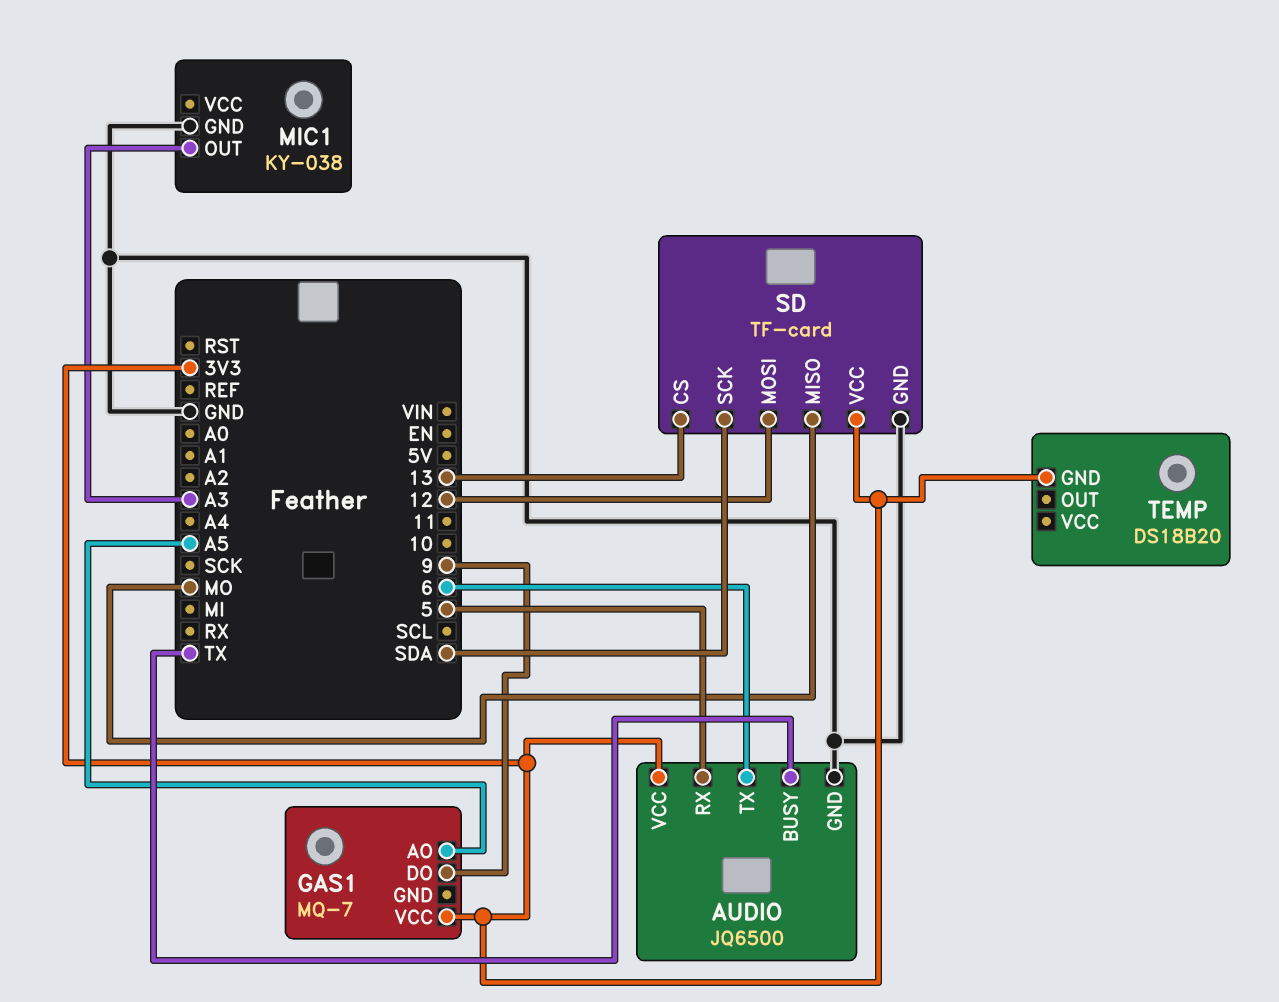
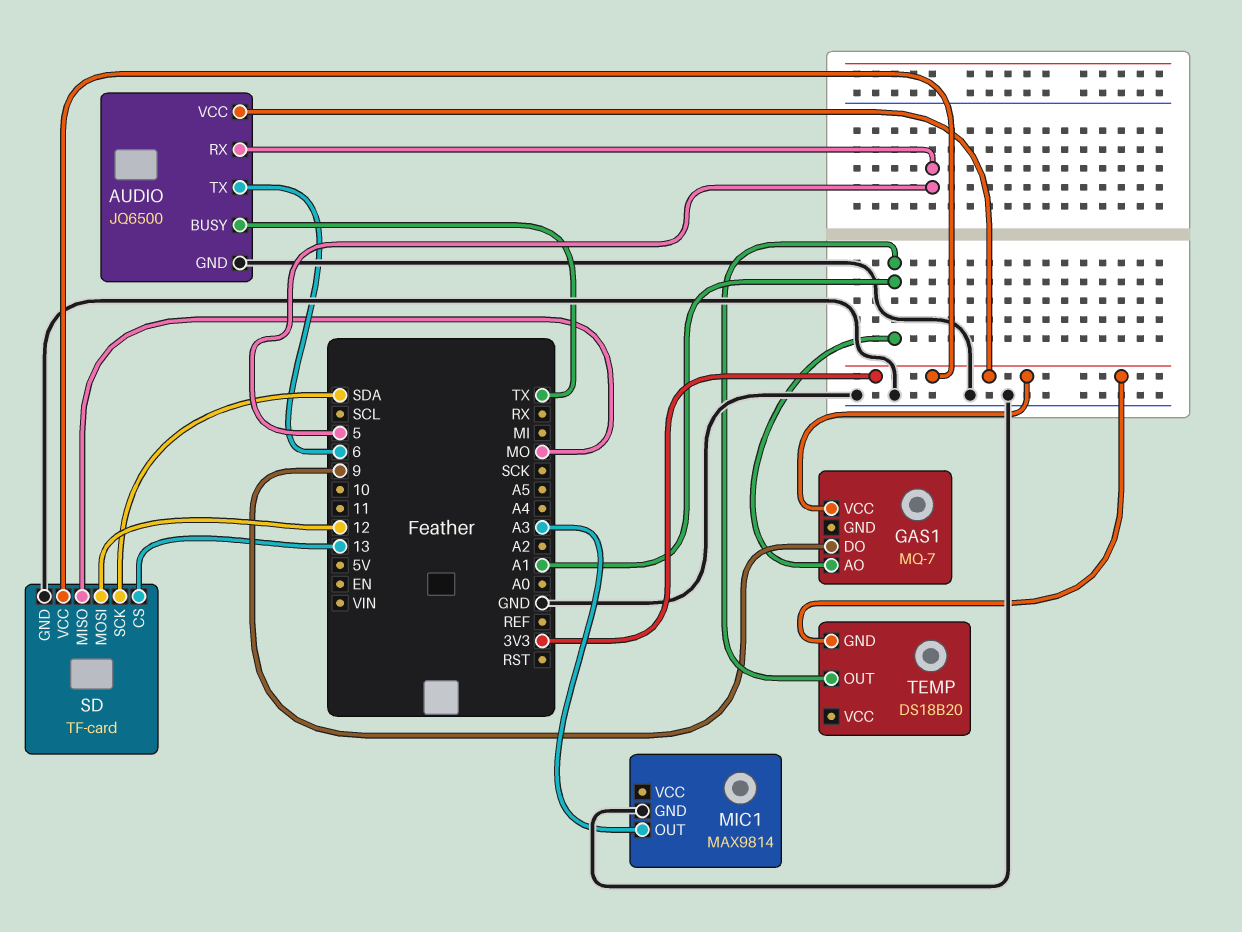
GAS1 pin AO: A5 -> A1
MIC1: KY-038 -> MAX9814
TEMP pin OUT: none -> A1

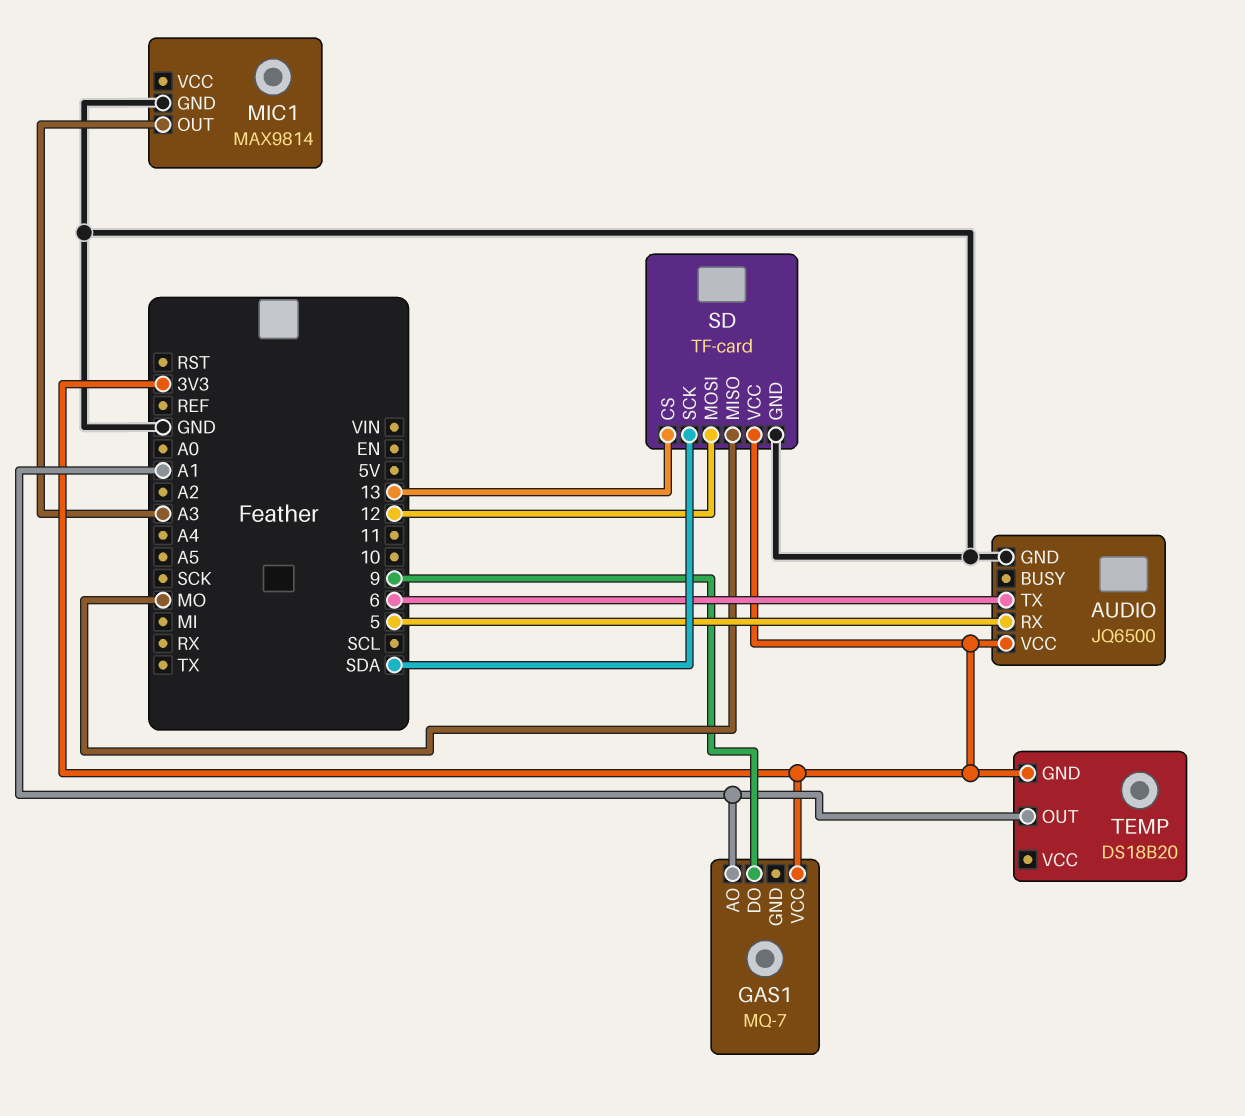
AUDIO pin BUSY: TX -> none

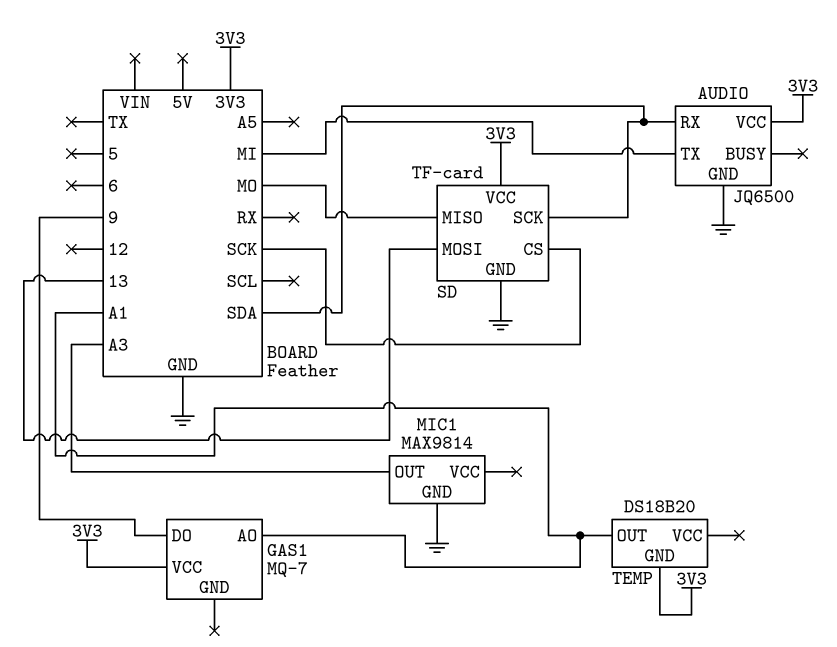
AUDIO pin RX: 5 -> SDA
AUDIO pin TX: 6 -> MI
SD pin CS: 13 -> SCK
SD pin MOSI: 12 -> 13

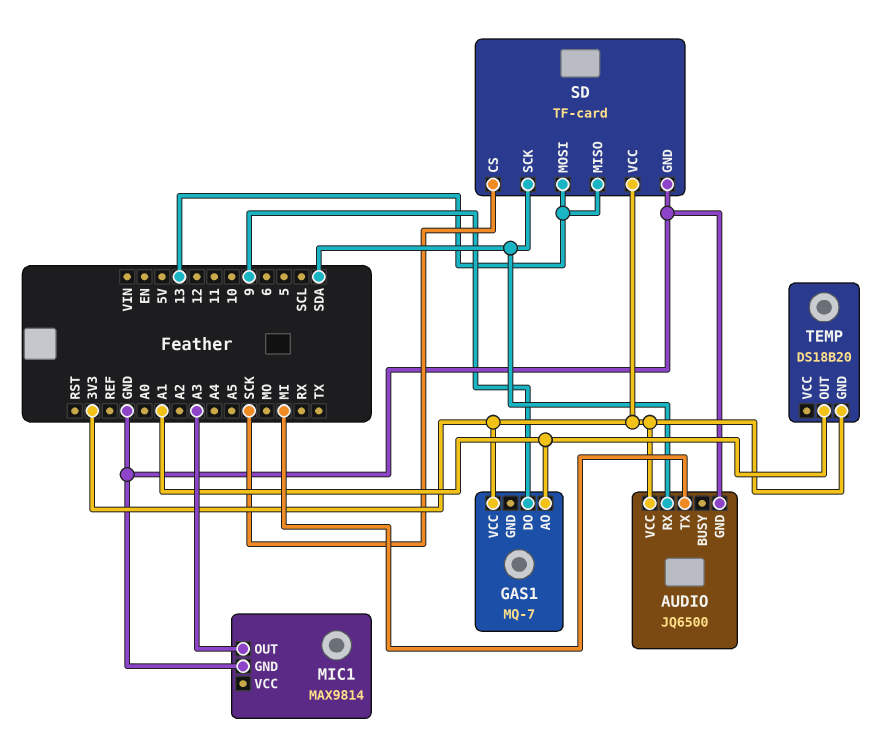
SD pin MISO: MO -> 13

